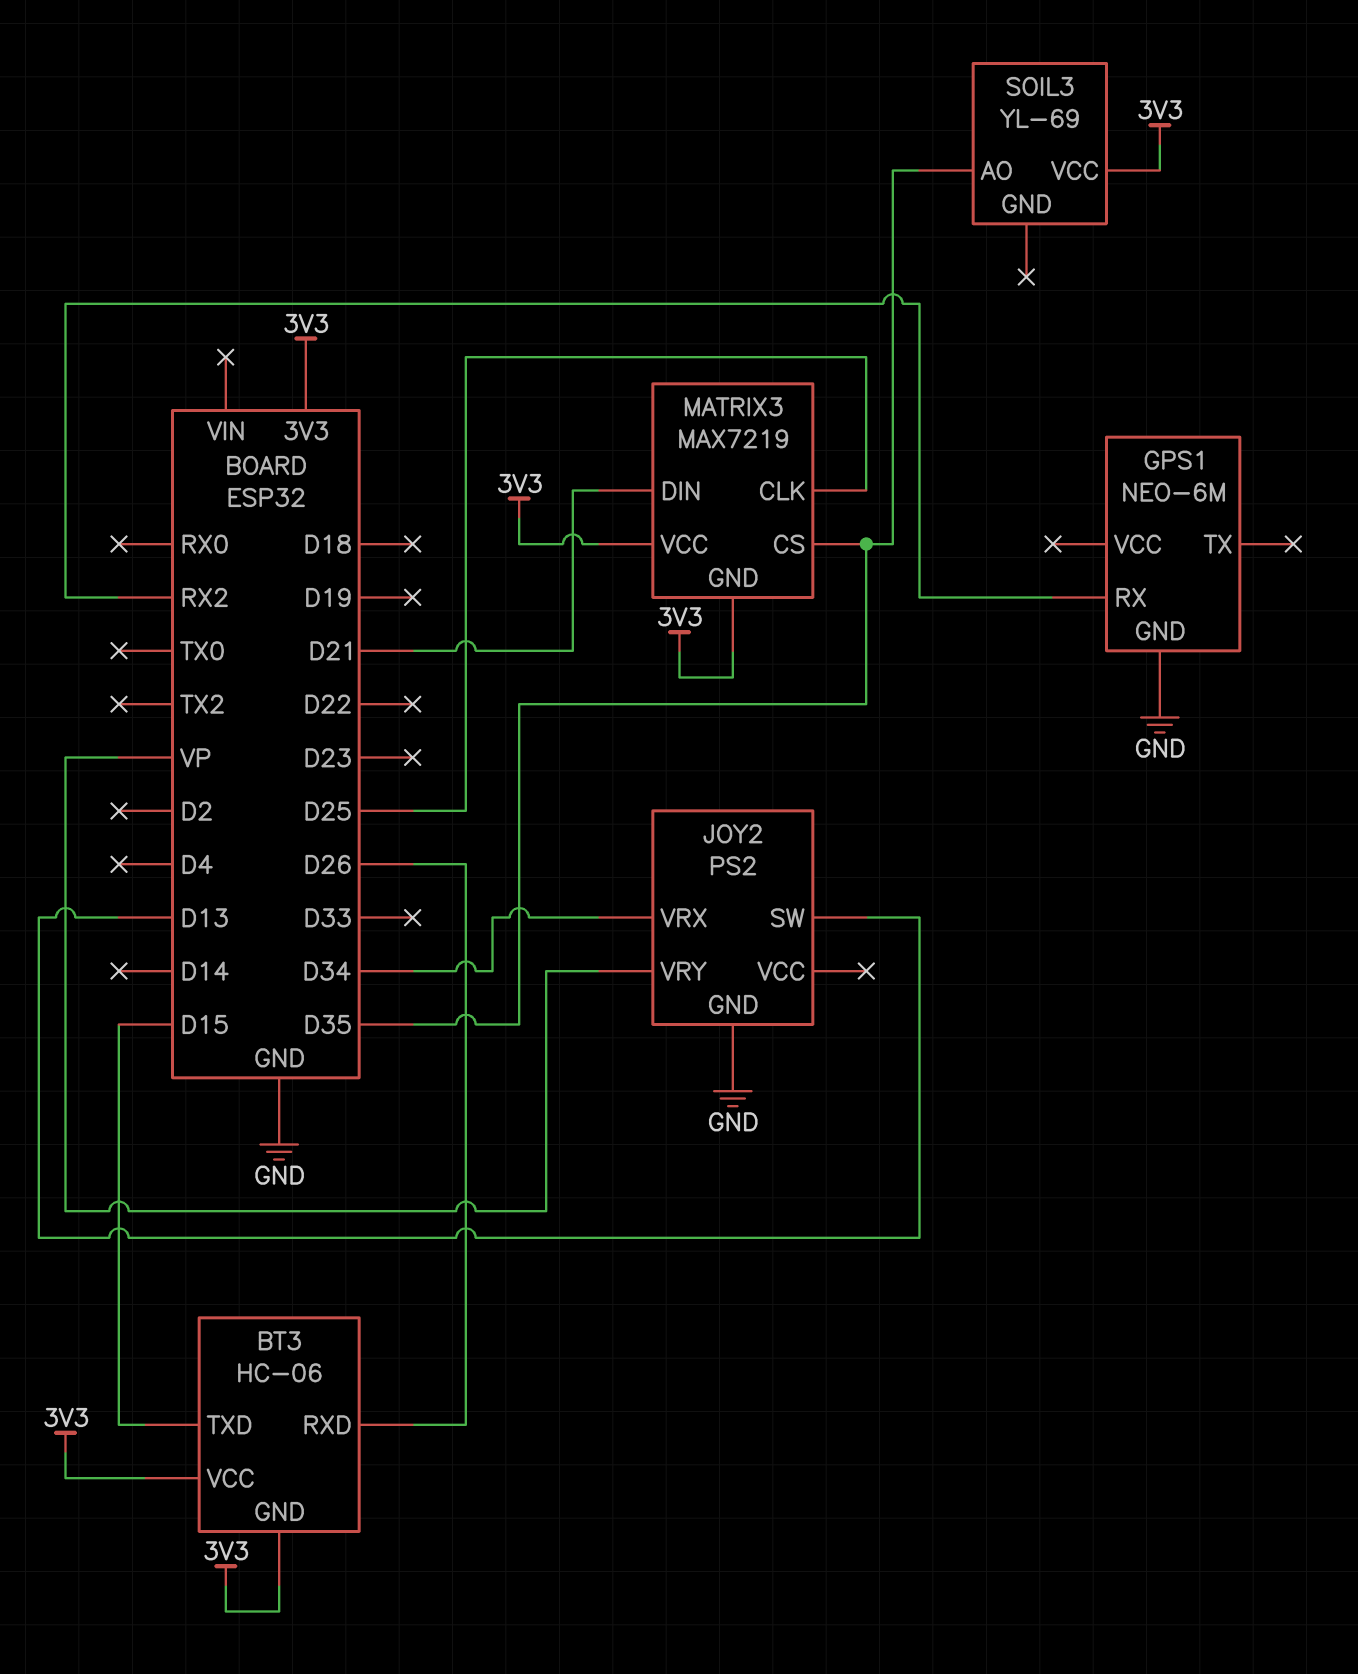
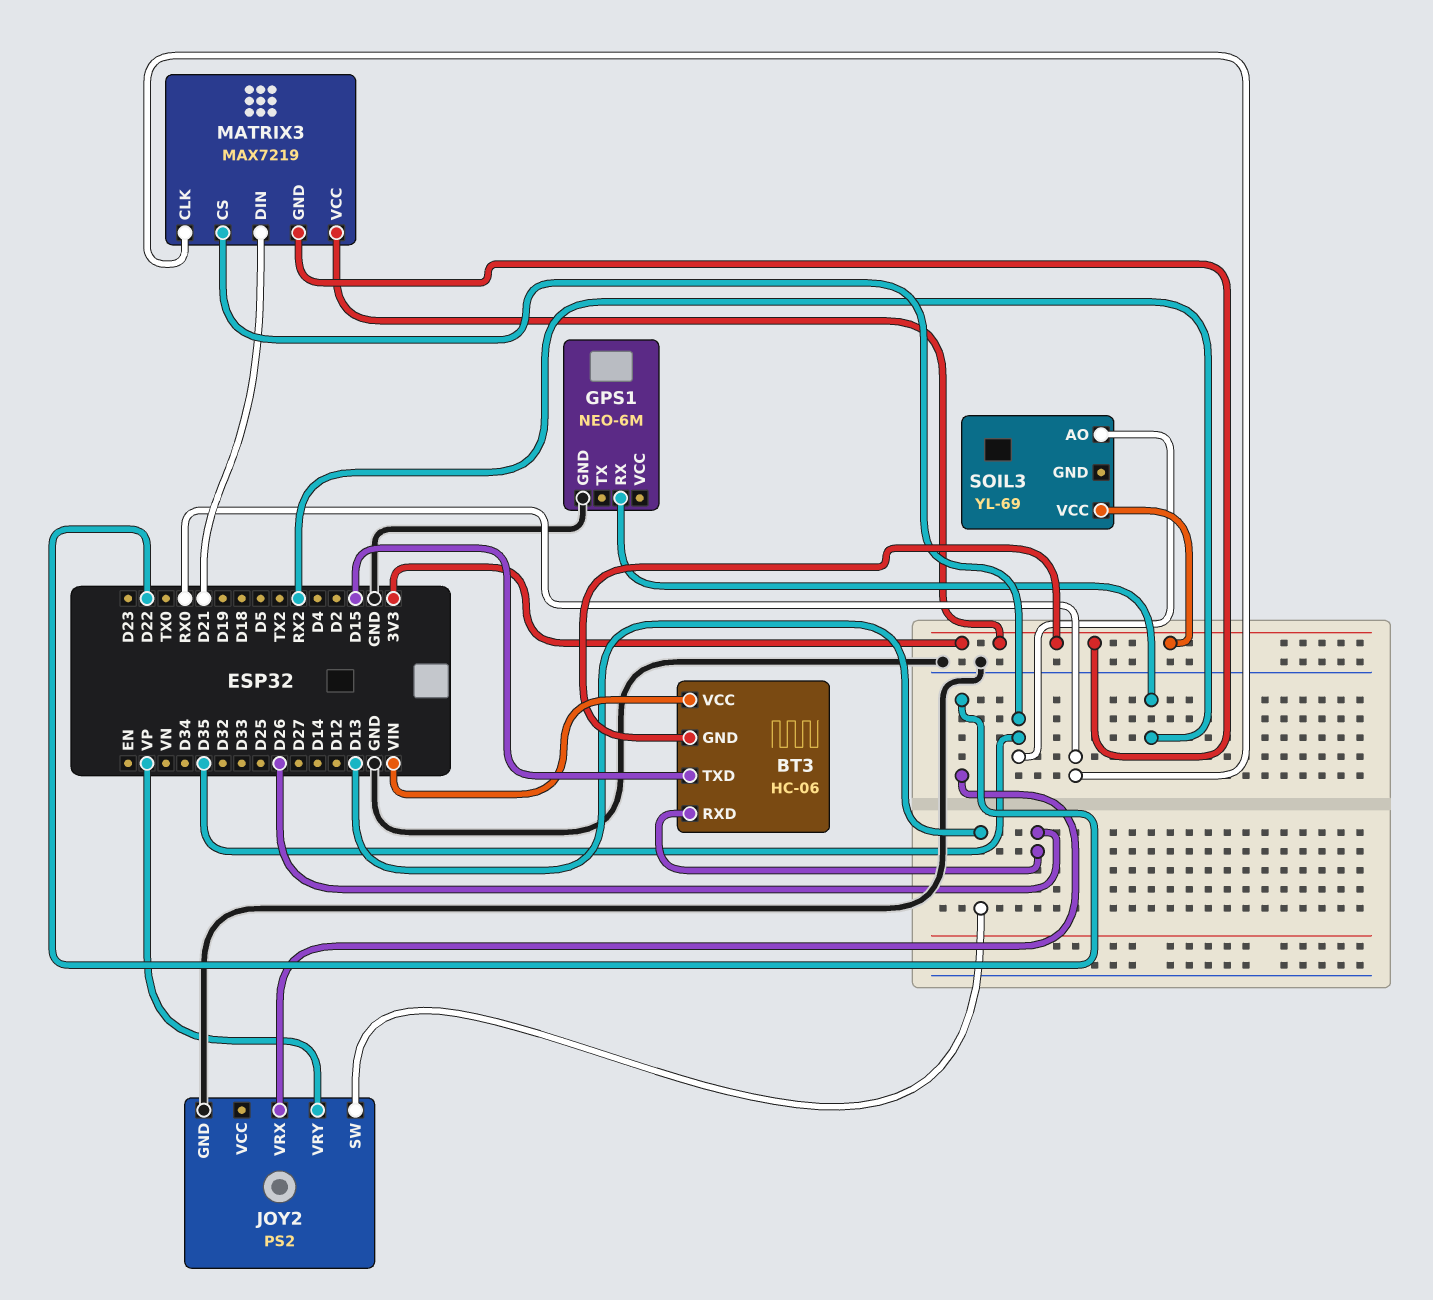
BT3 pin VCC: 3V3 -> VIN
JOY2 pin VRX: D34 -> D22
MATRIX3 pin CLK: D25 -> RX0

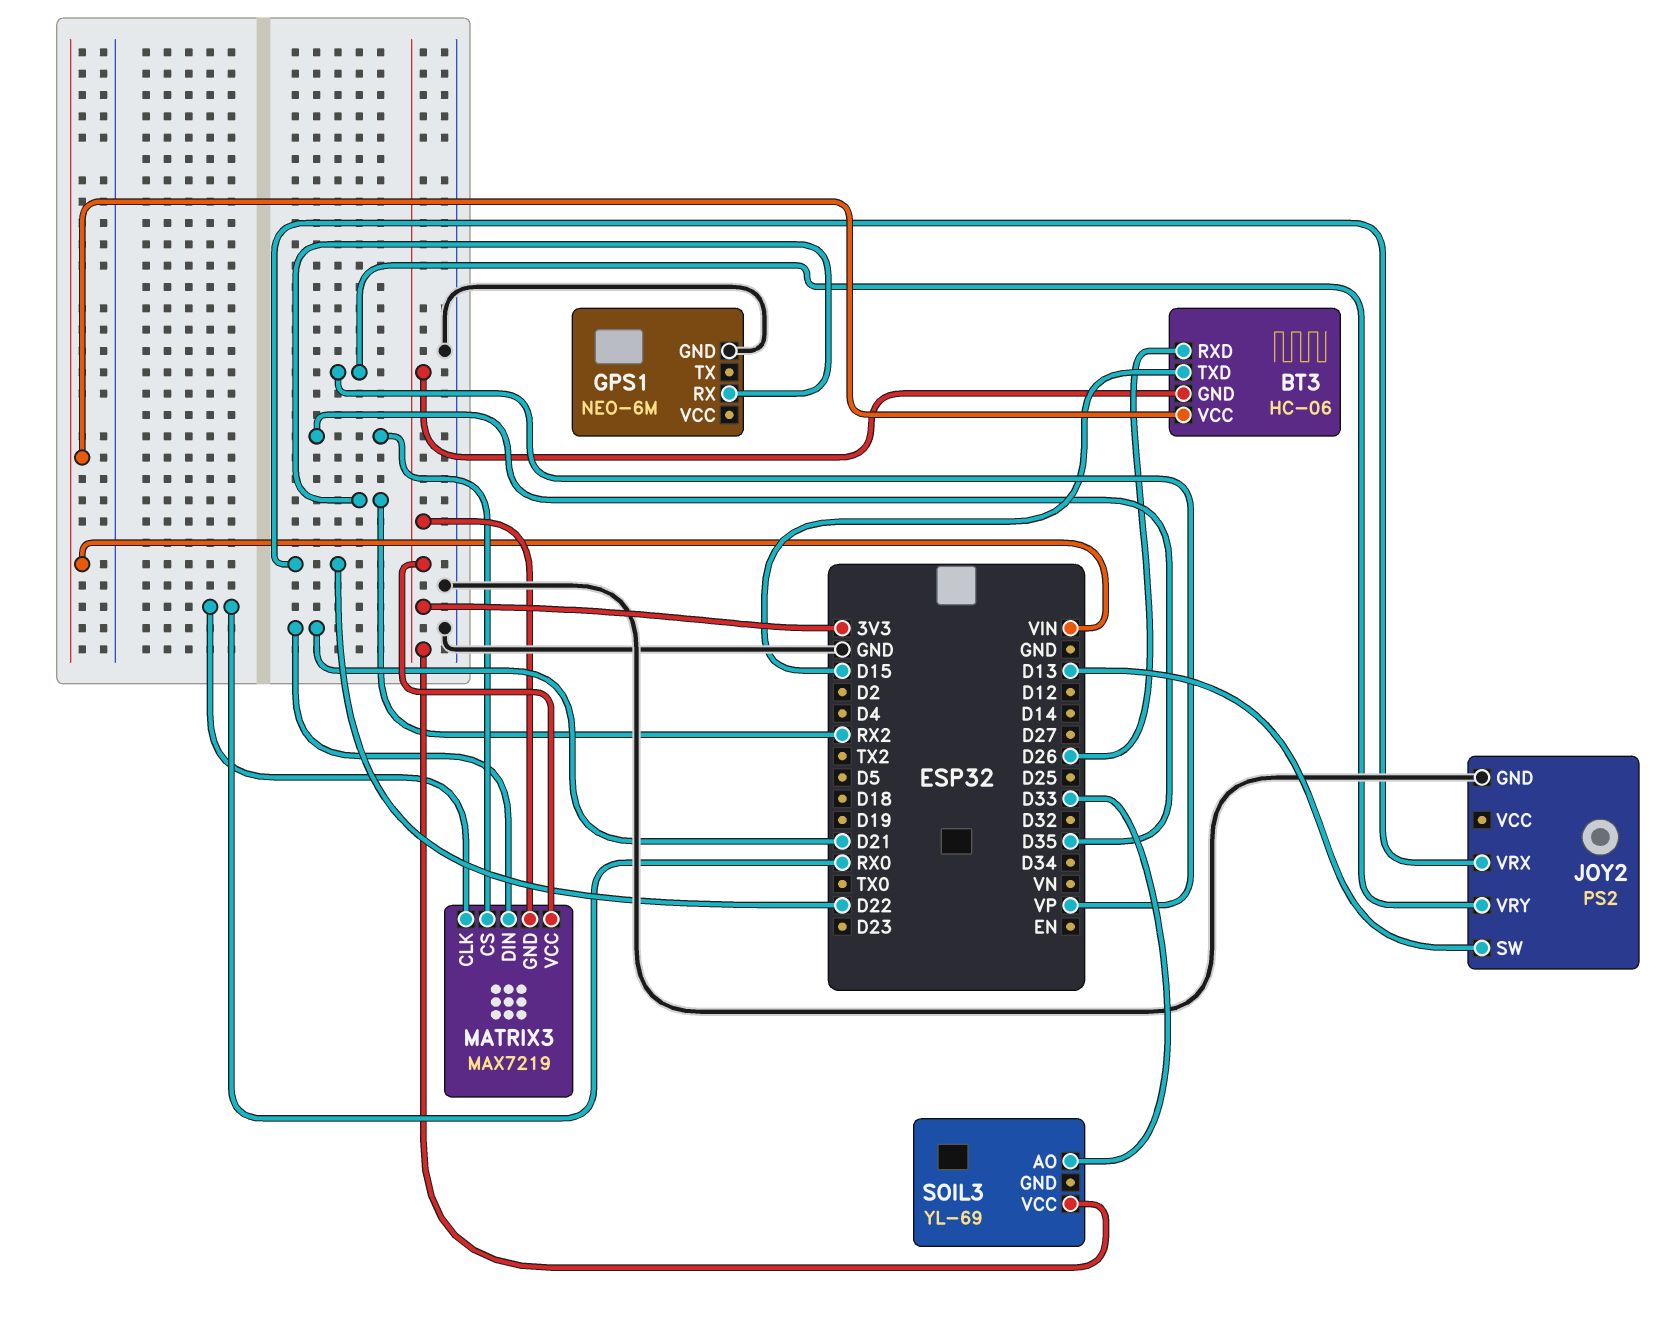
SOIL3 pin AO: D35 -> D33

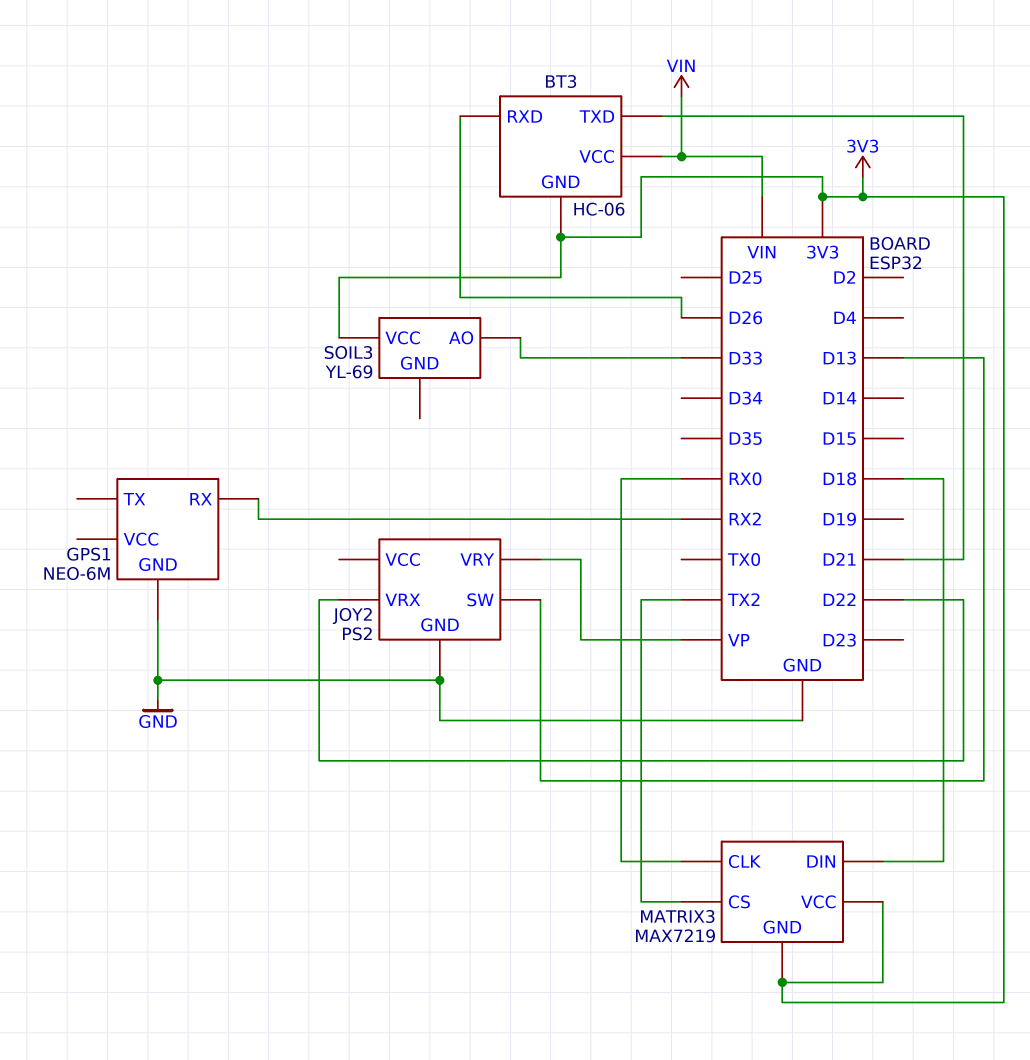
BT3 pin TXD: D15 -> D21
MATRIX3 pin CS: D35 -> TX2
MATRIX3 pin DIN: D21 -> D18

